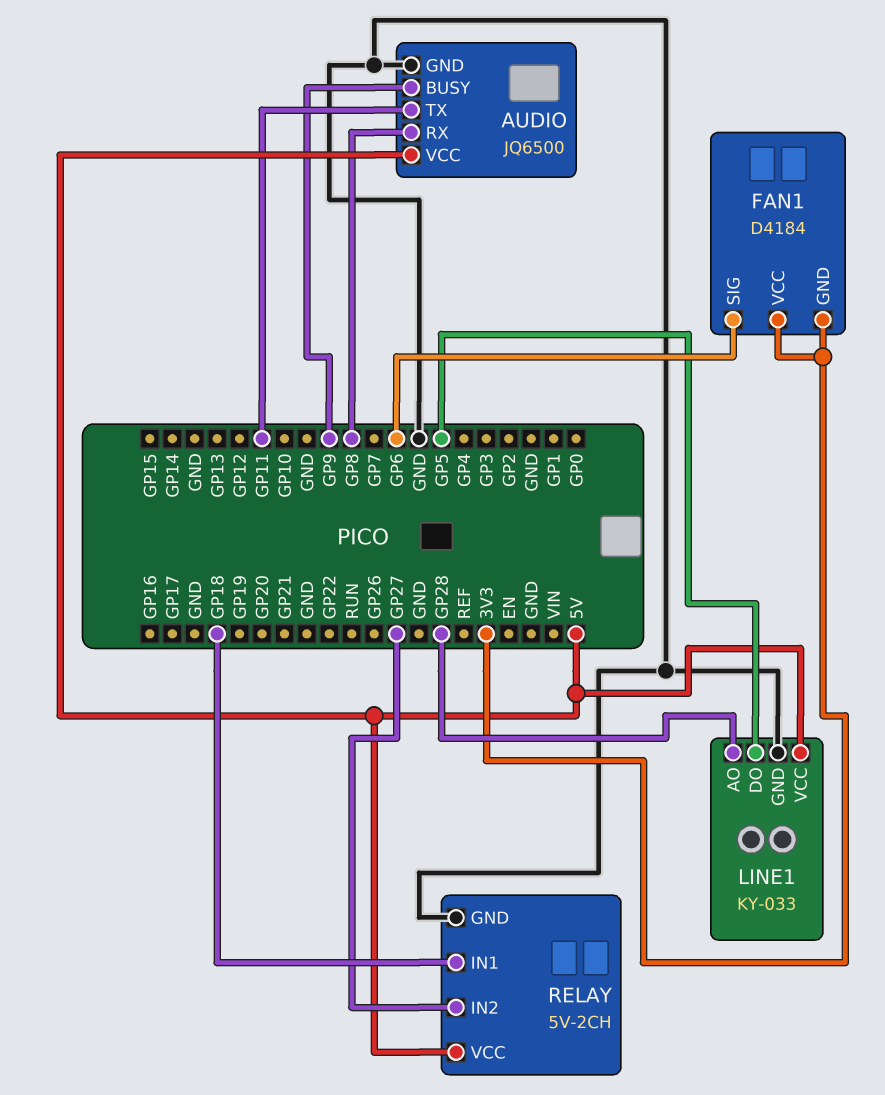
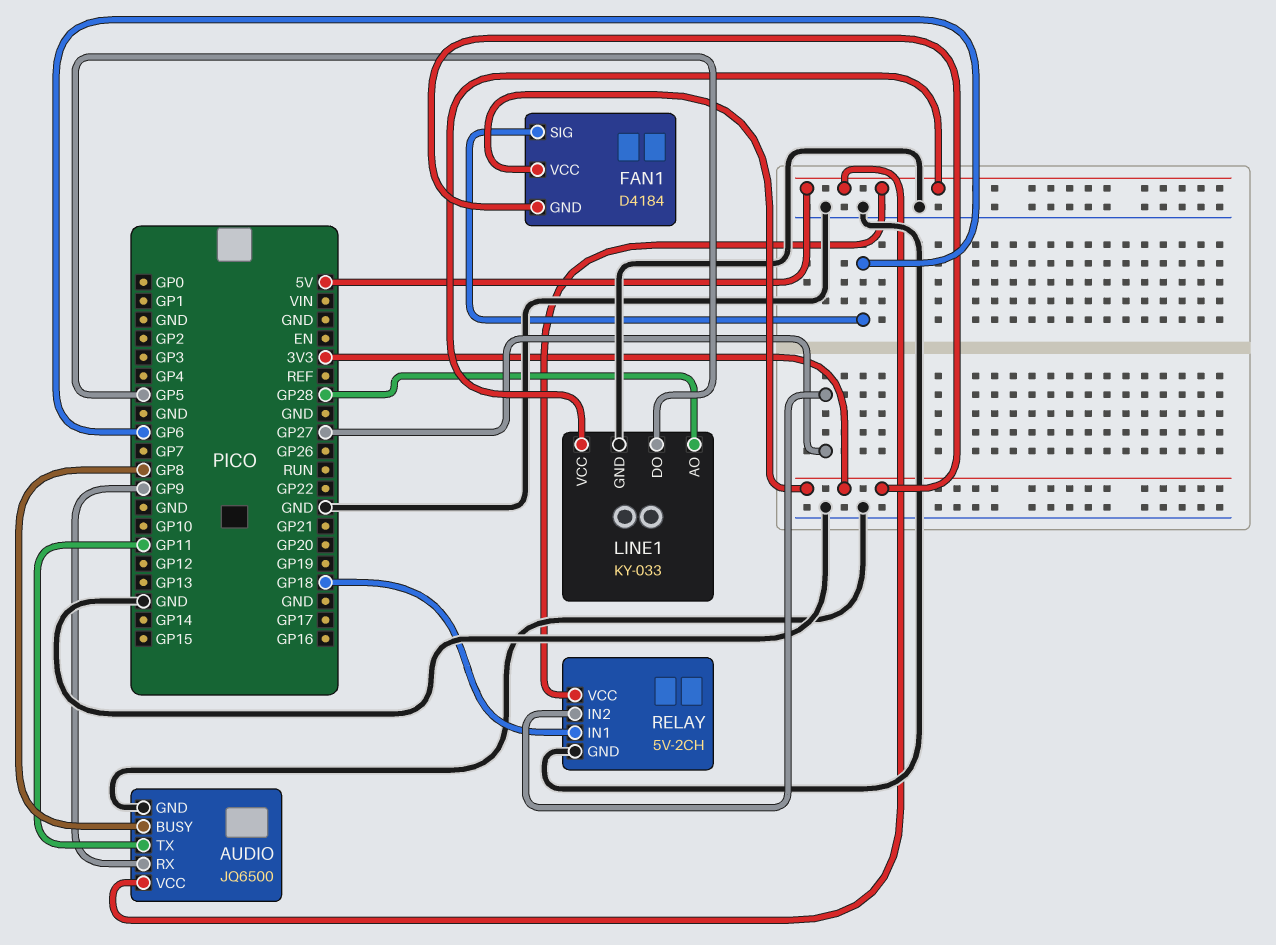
AUDIO pin BUSY: GP9 -> GP8
AUDIO pin RX: GP8 -> GP9

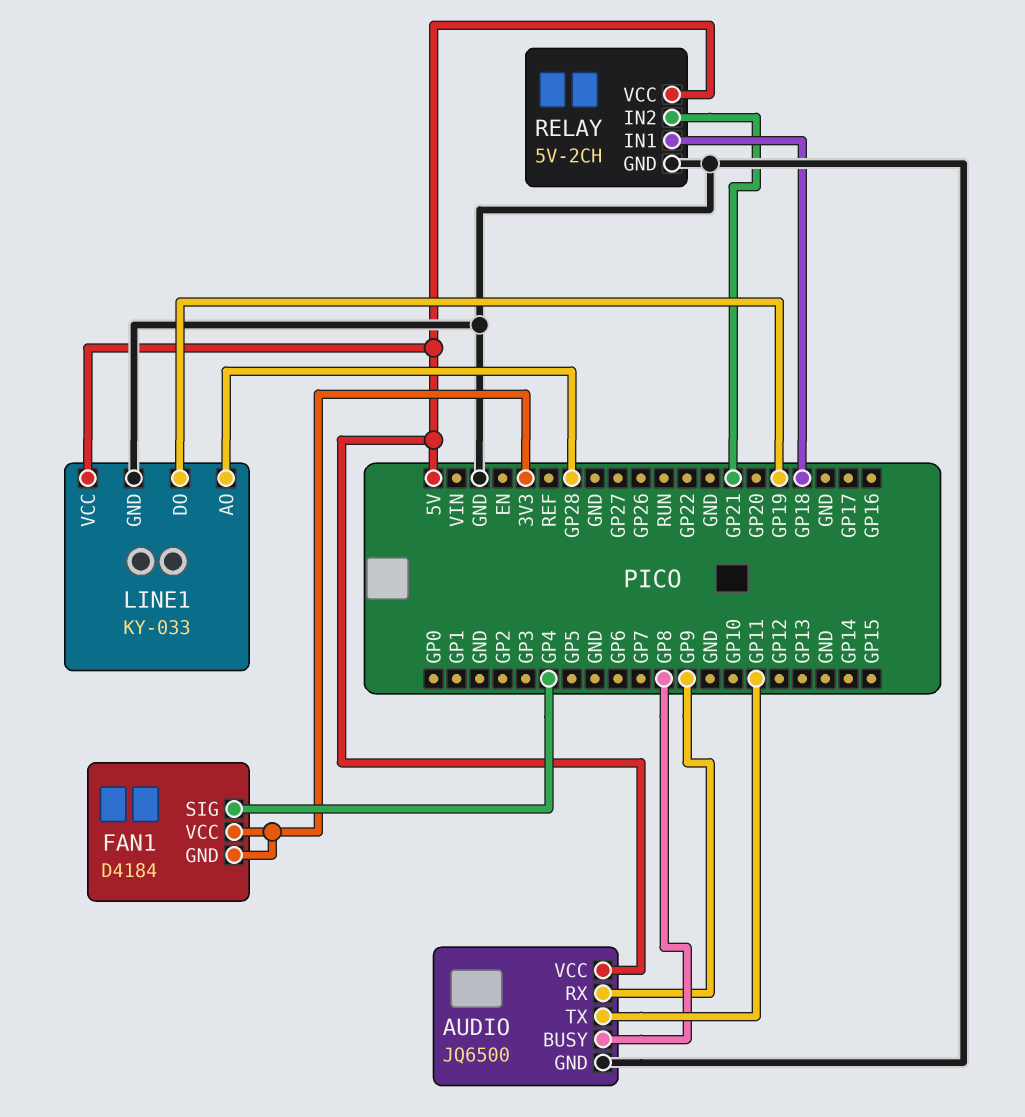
FAN1 pin SIG: GP6 -> GP4
LINE1 pin DO: GP5 -> GP19
RELAY pin IN2: GP27 -> GP21

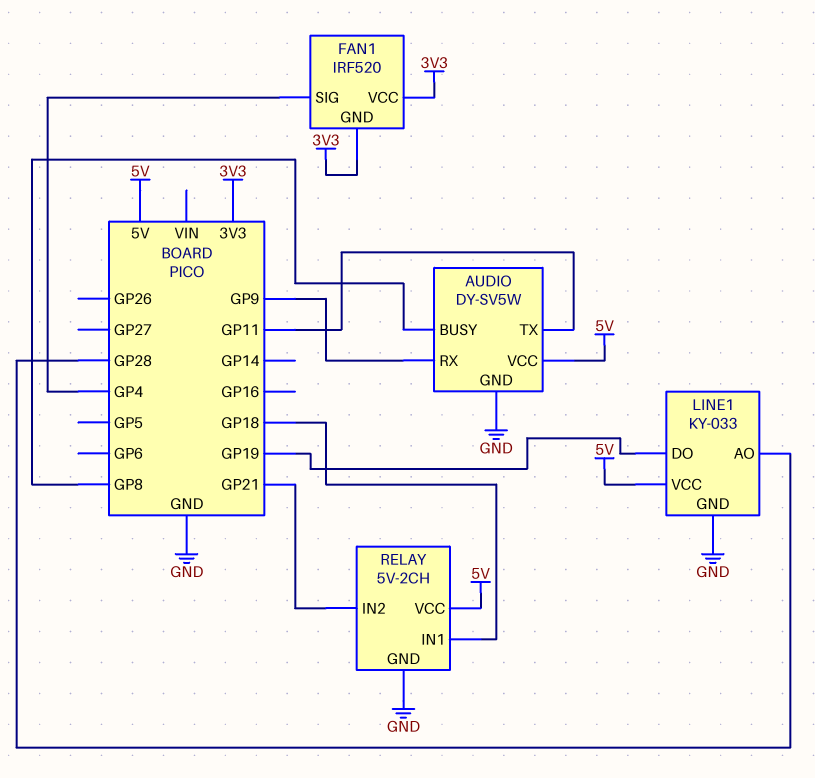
AUDIO: JQ6500 -> DY-SV5W
FAN1: D4184 -> IRF520

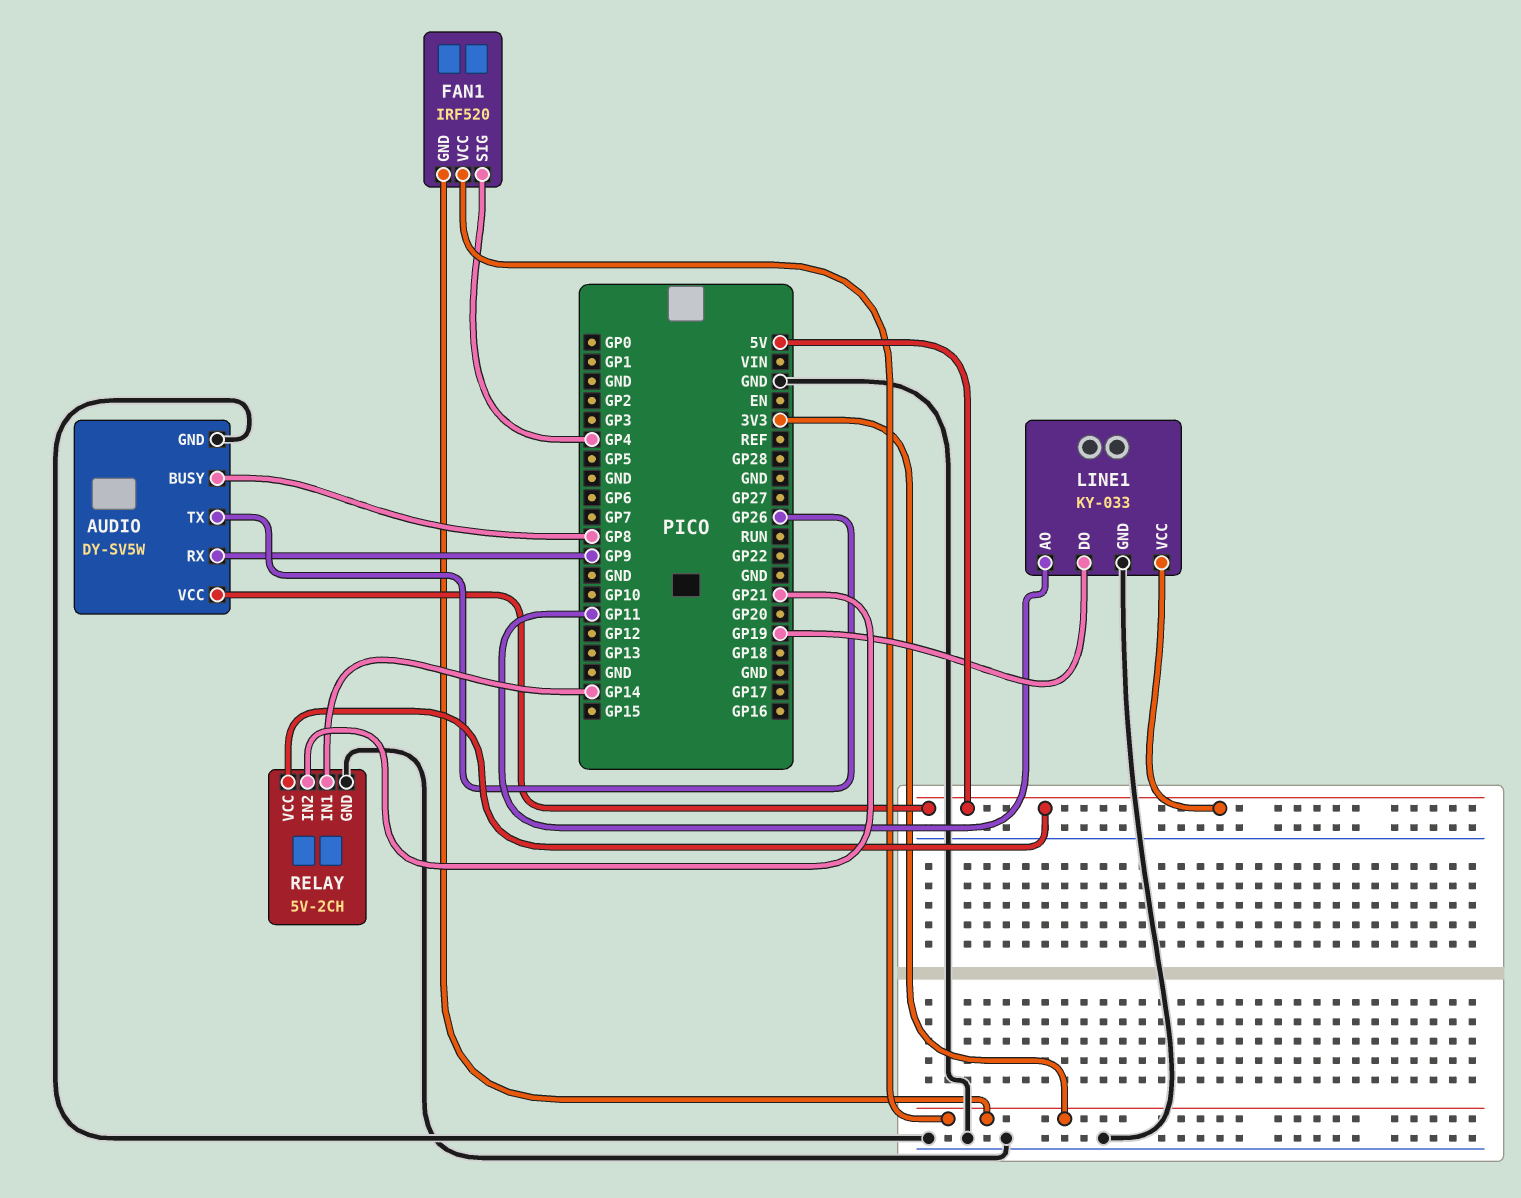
AUDIO pin TX: GP11 -> GP26
LINE1 pin AO: GP28 -> GP11
RELAY pin IN1: GP18 -> GP14

